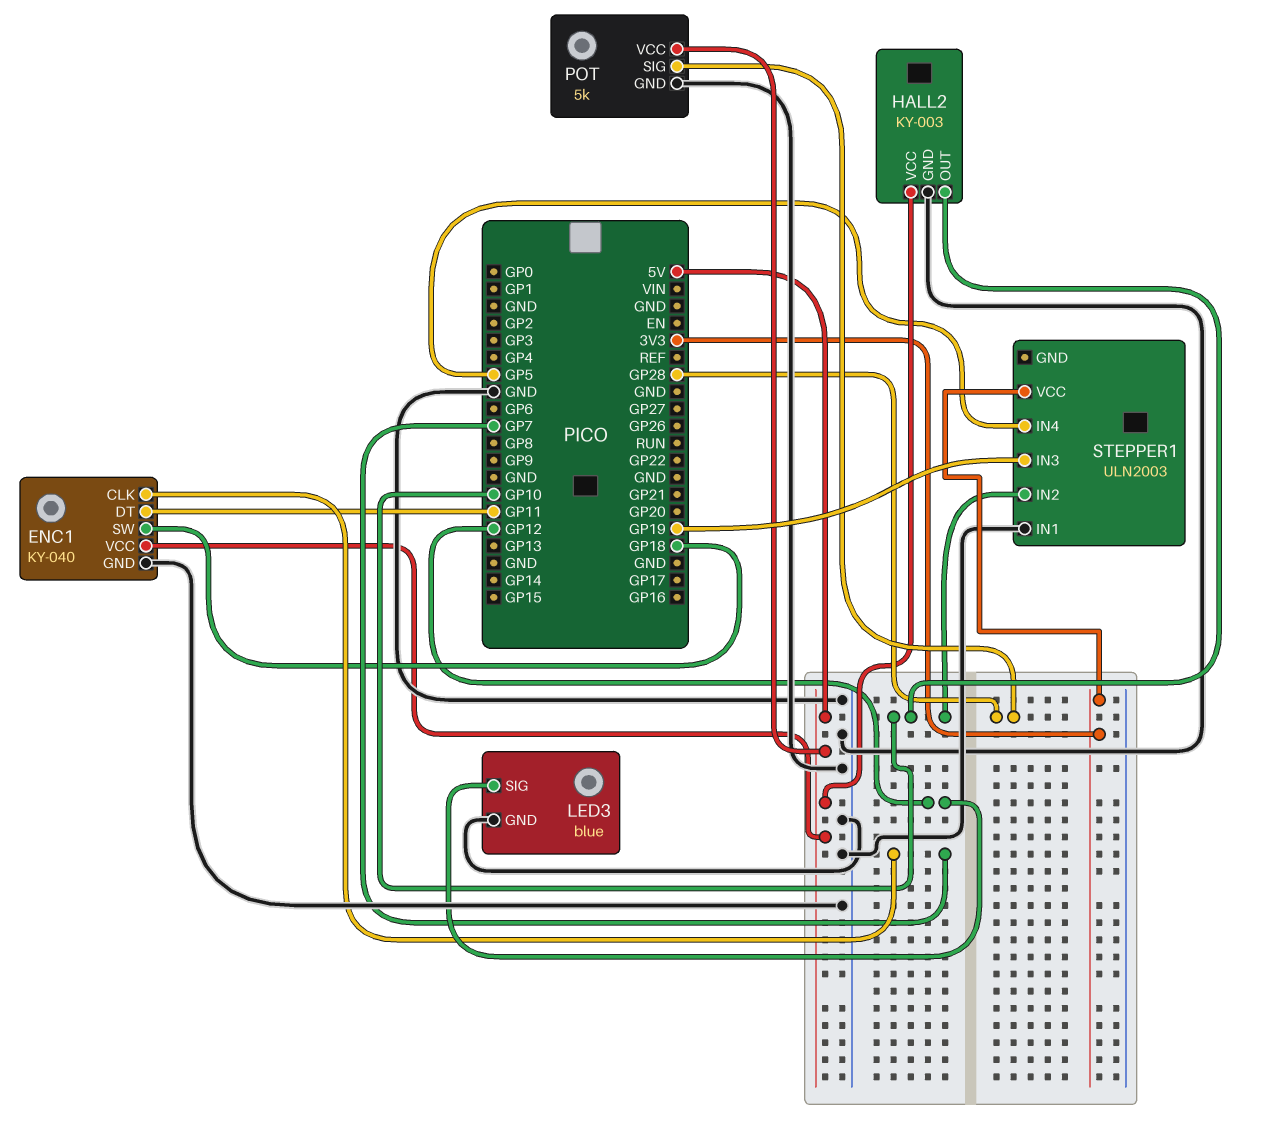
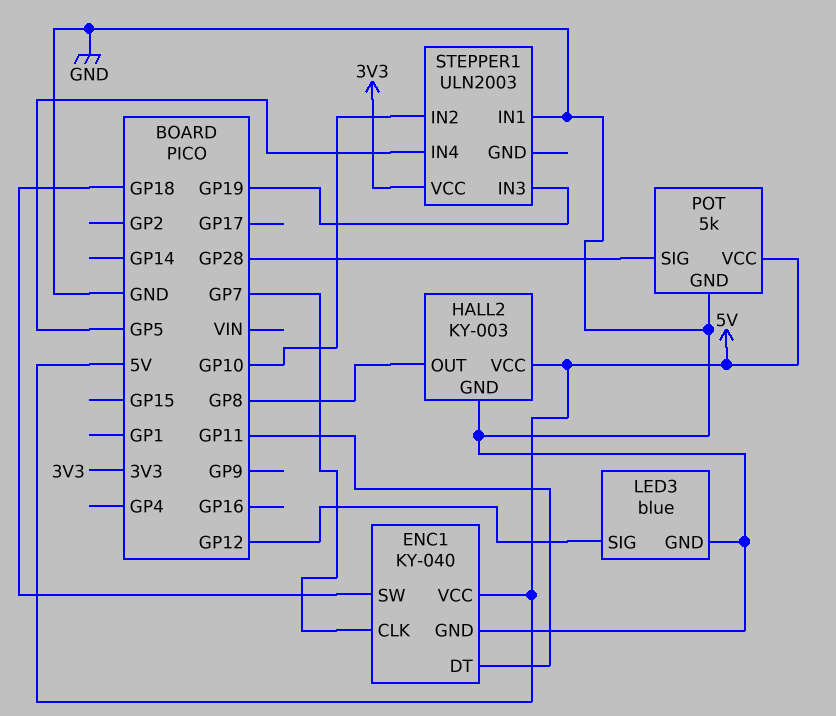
HALL2 pin OUT: GP10 -> GP8

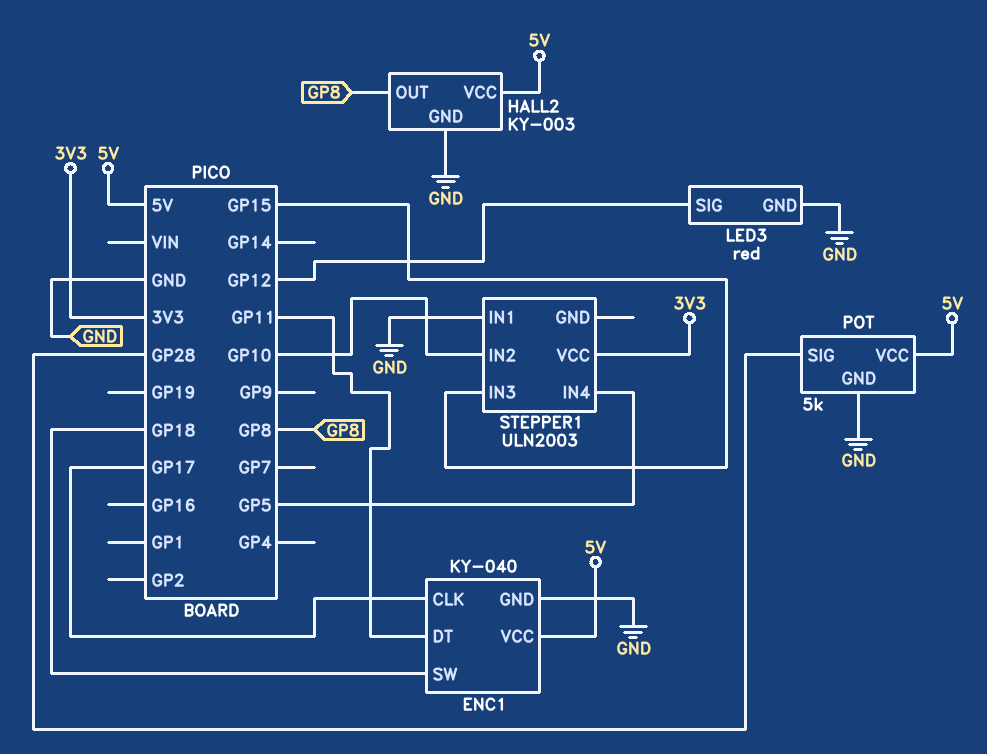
ENC1 pin CLK: GP7 -> GP17
LED3: blue -> red
STEPPER1 pin IN3: GP19 -> GP15

